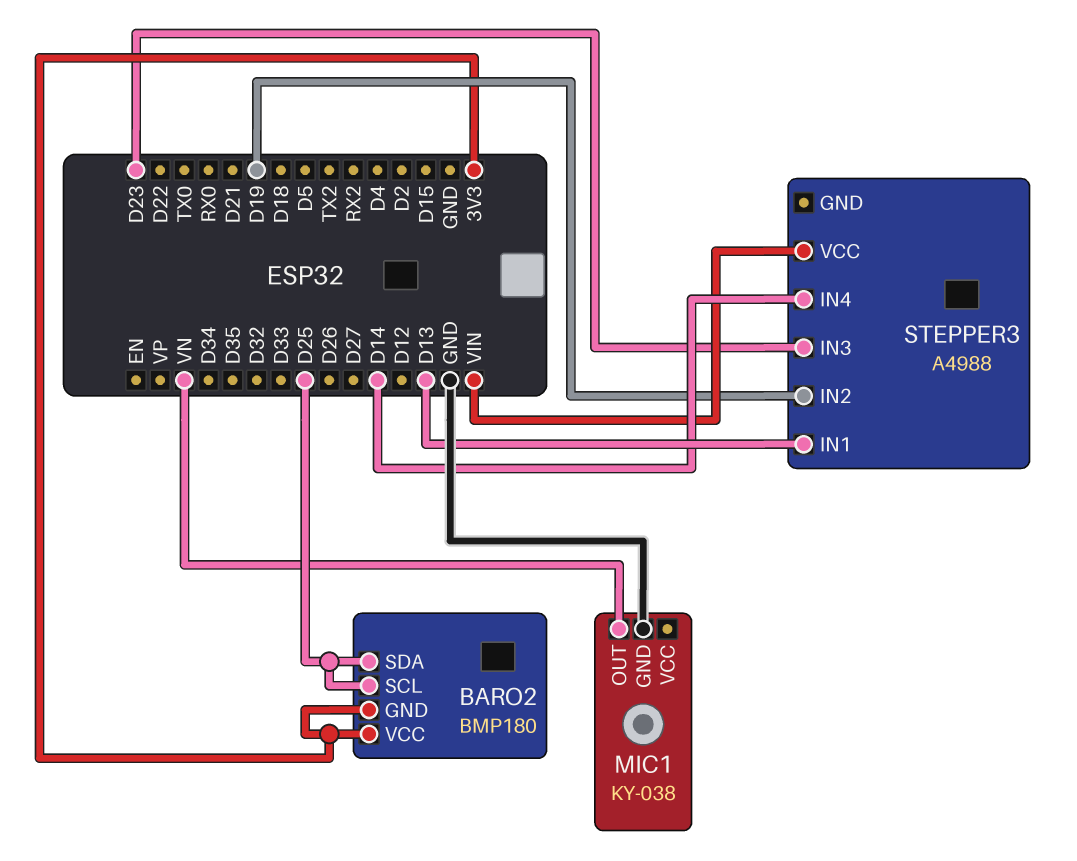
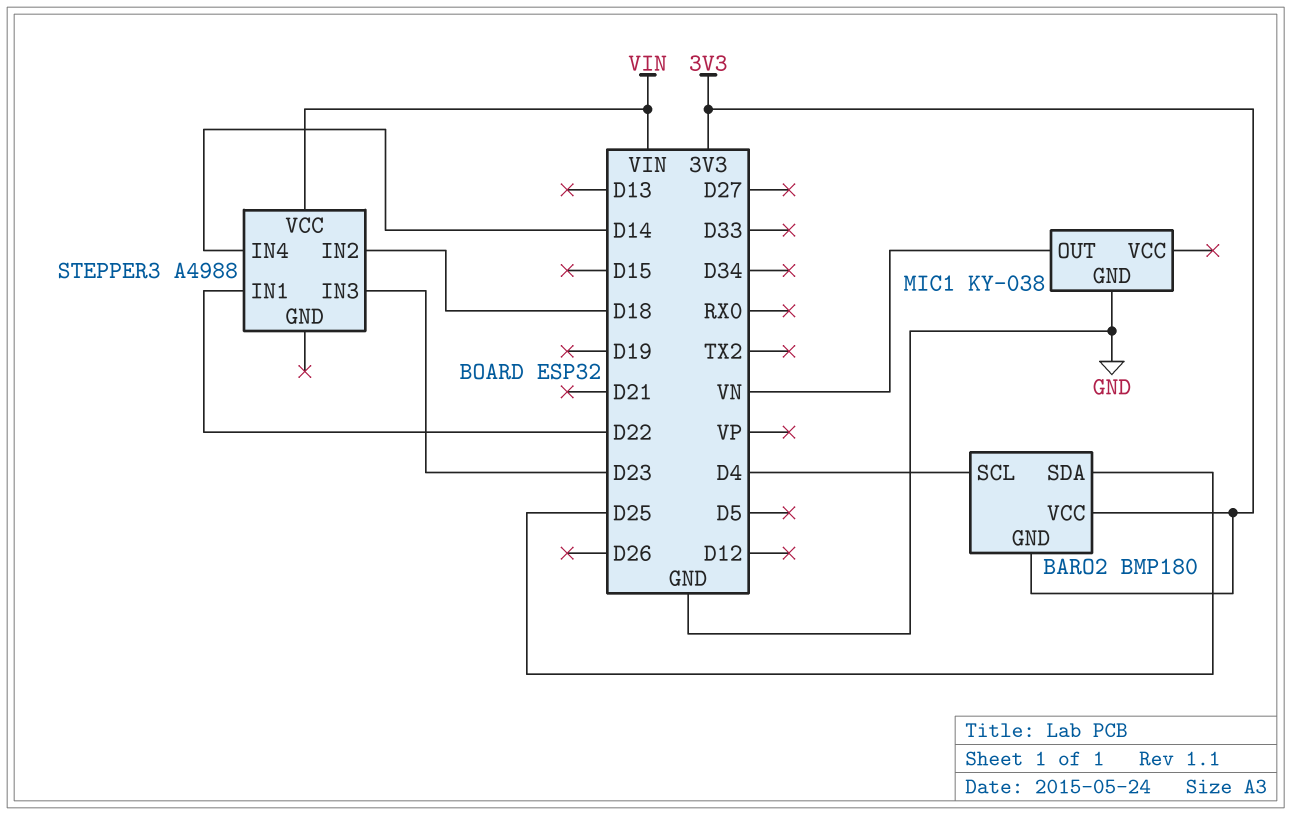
BARO2 pin SCL: D25 -> D4
STEPPER3 pin IN1: D13 -> D22
STEPPER3 pin IN2: D19 -> D18

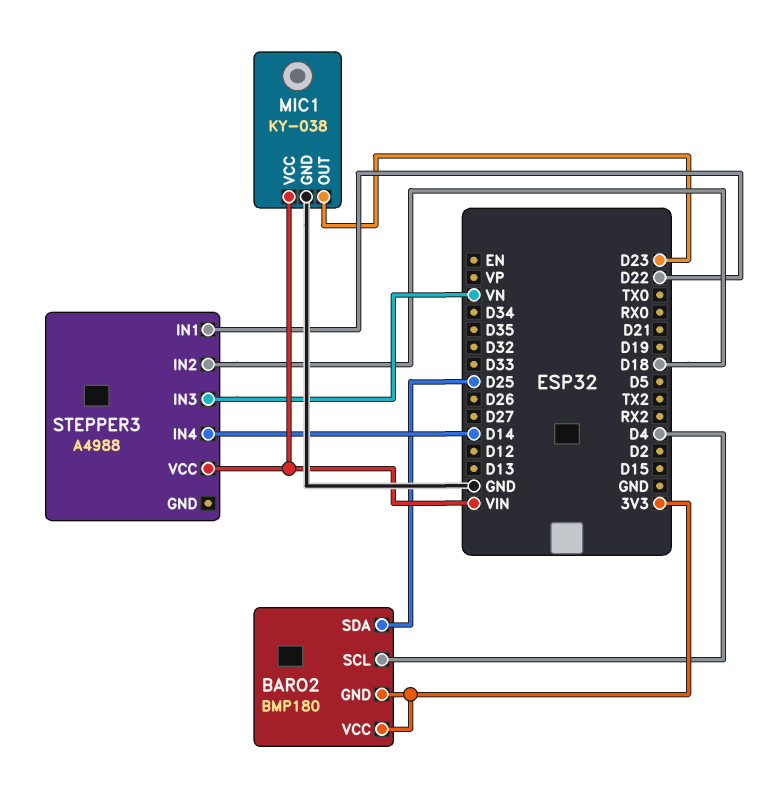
MIC1 pin OUT: VN -> D23
MIC1 pin VCC: none -> VIN
STEPPER3 pin IN3: D23 -> VN

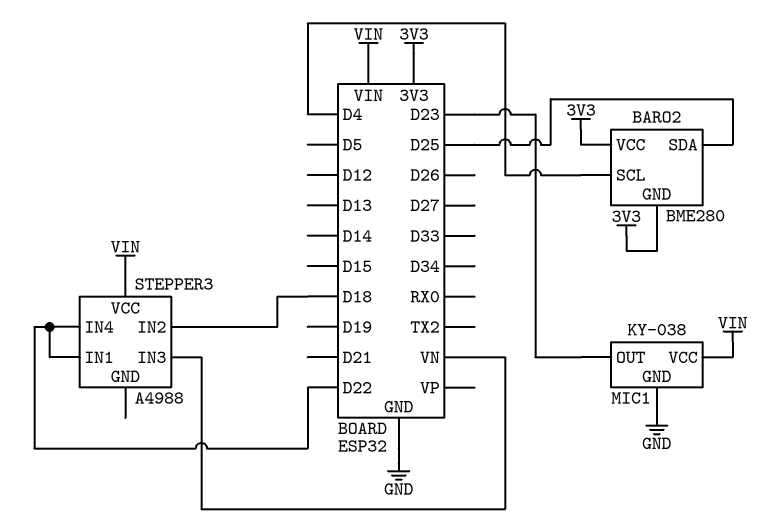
BARO2: BMP180 -> BME280
STEPPER3 pin IN4: D14 -> D22

